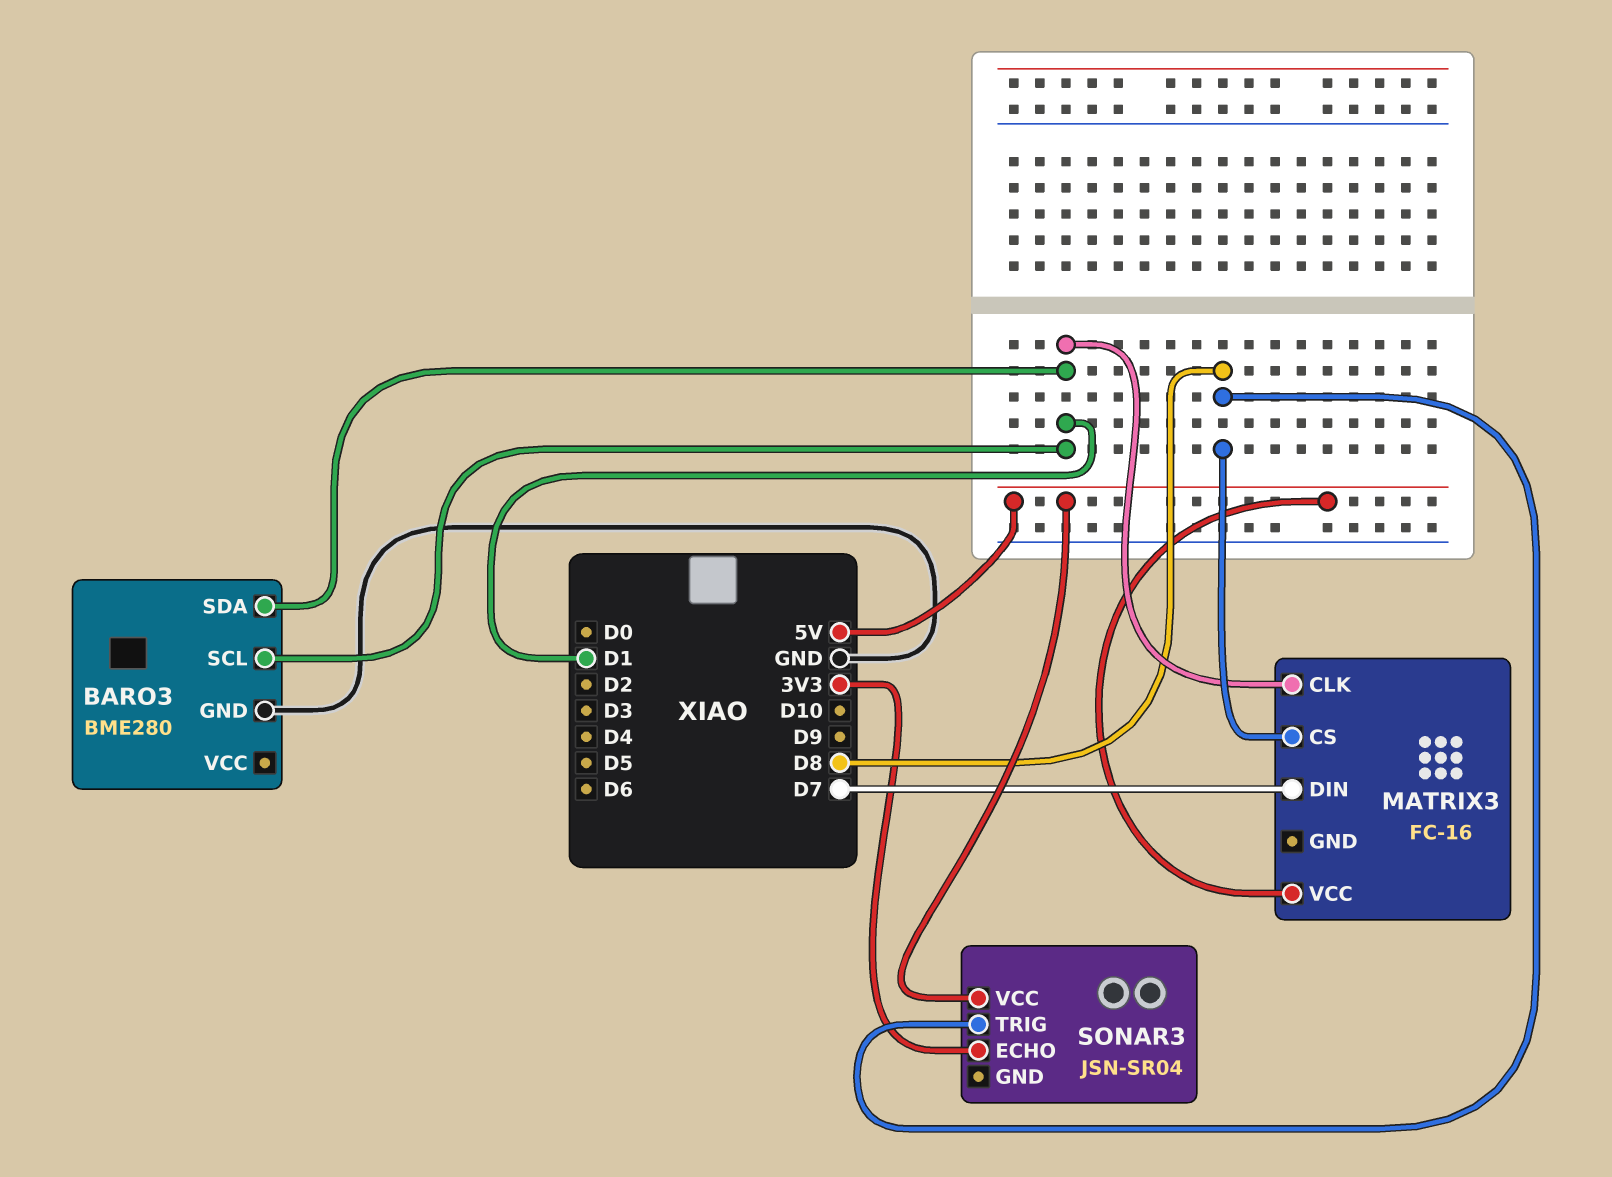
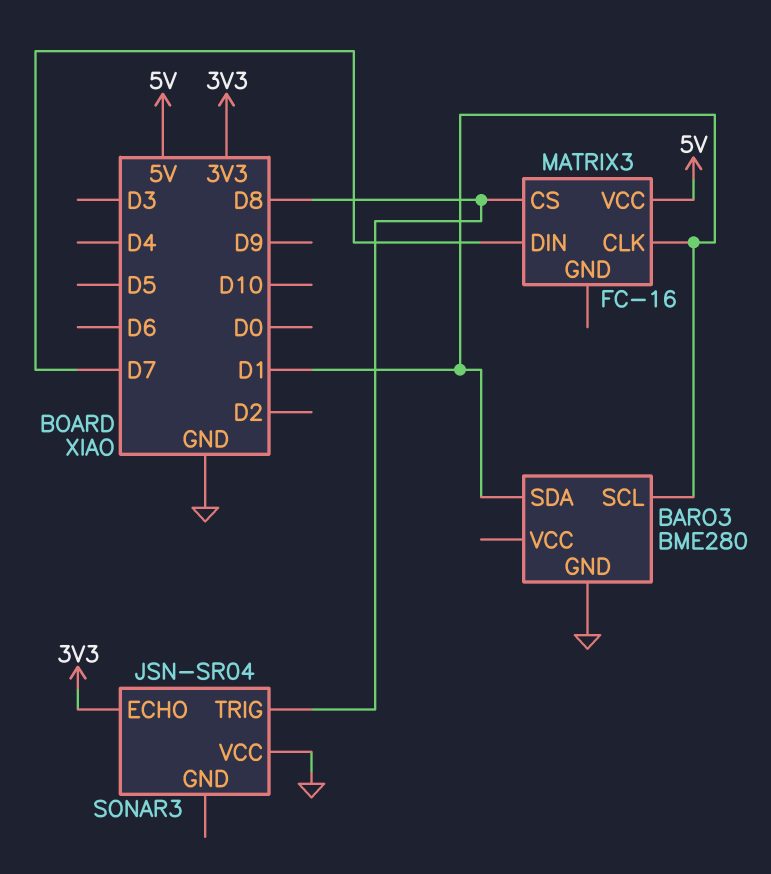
SONAR3 pin VCC: 5V -> GND

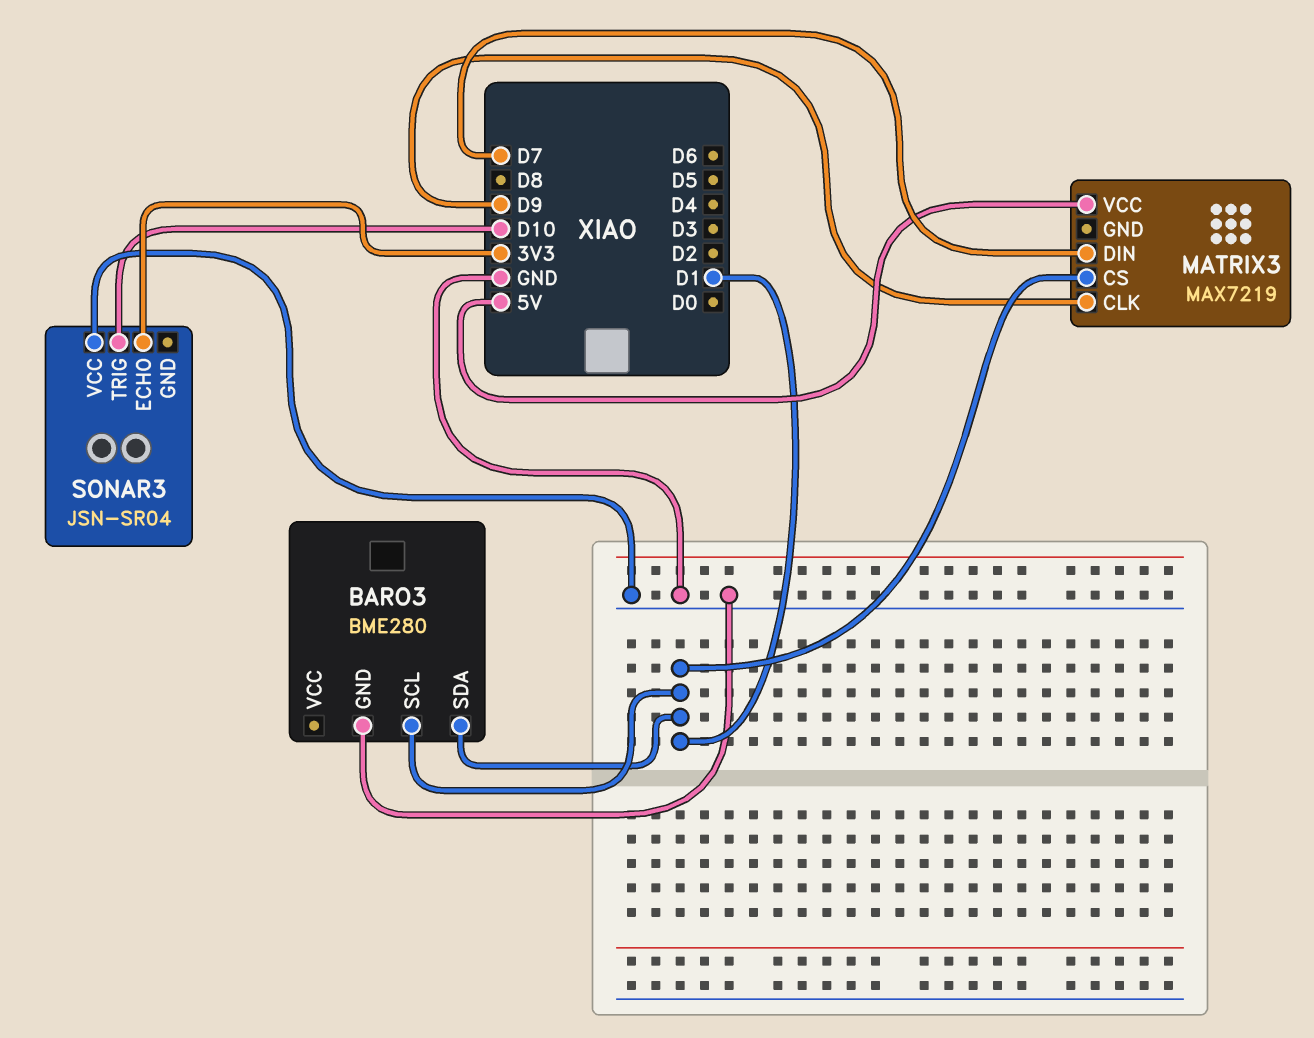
MATRIX3: FC-16 -> MAX7219
MATRIX3 pin CLK: D1 -> D9
MATRIX3 pin CS: D8 -> D1
SONAR3 pin TRIG: D8 -> D10

